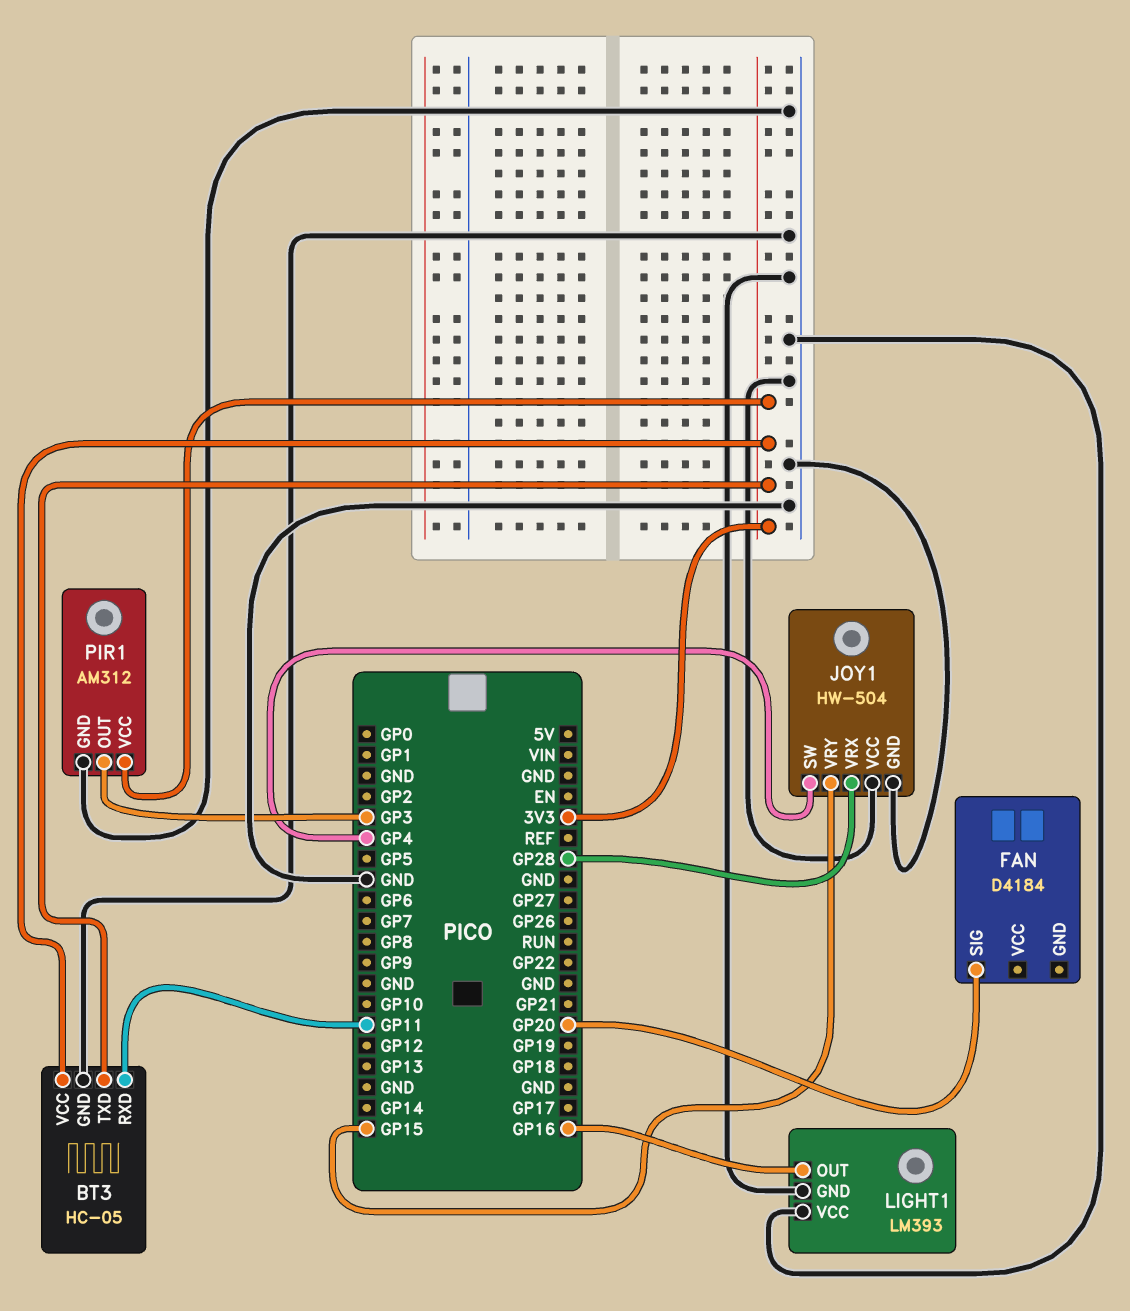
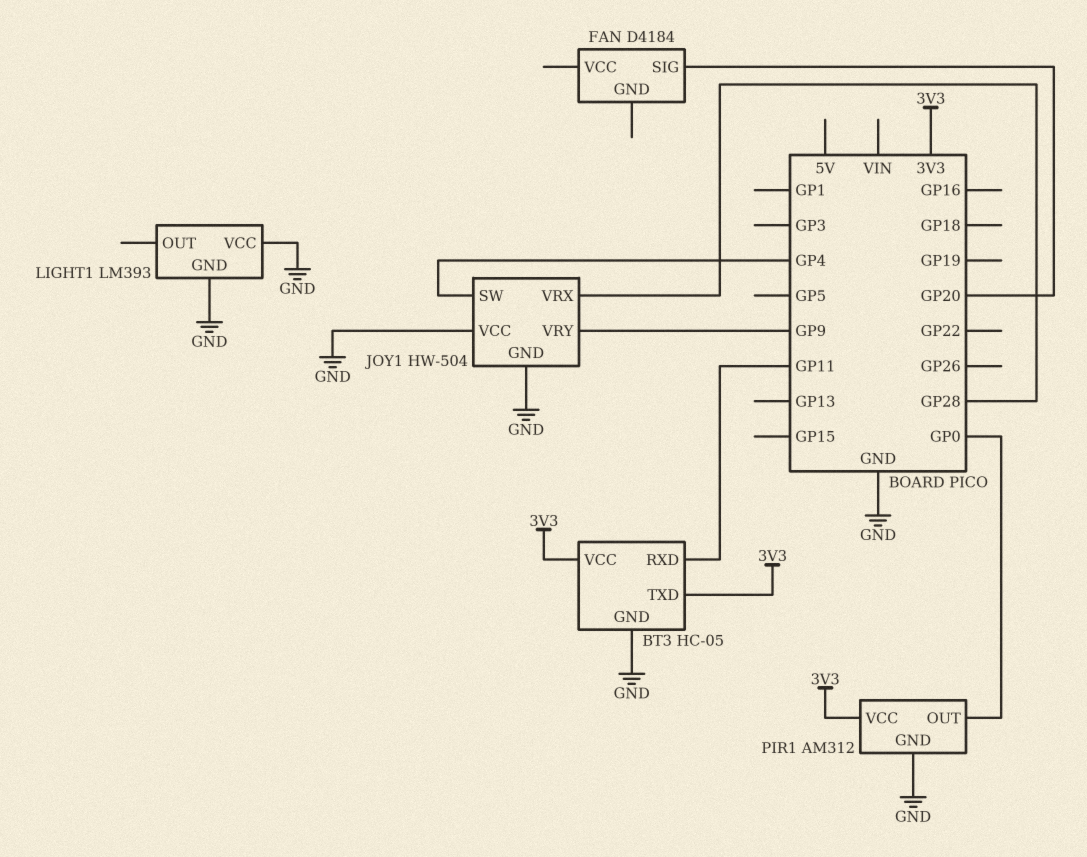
JOY1 pin VRY: GP15 -> GP9
LIGHT1 pin OUT: GP16 -> none
PIR1 pin OUT: GP3 -> GP0

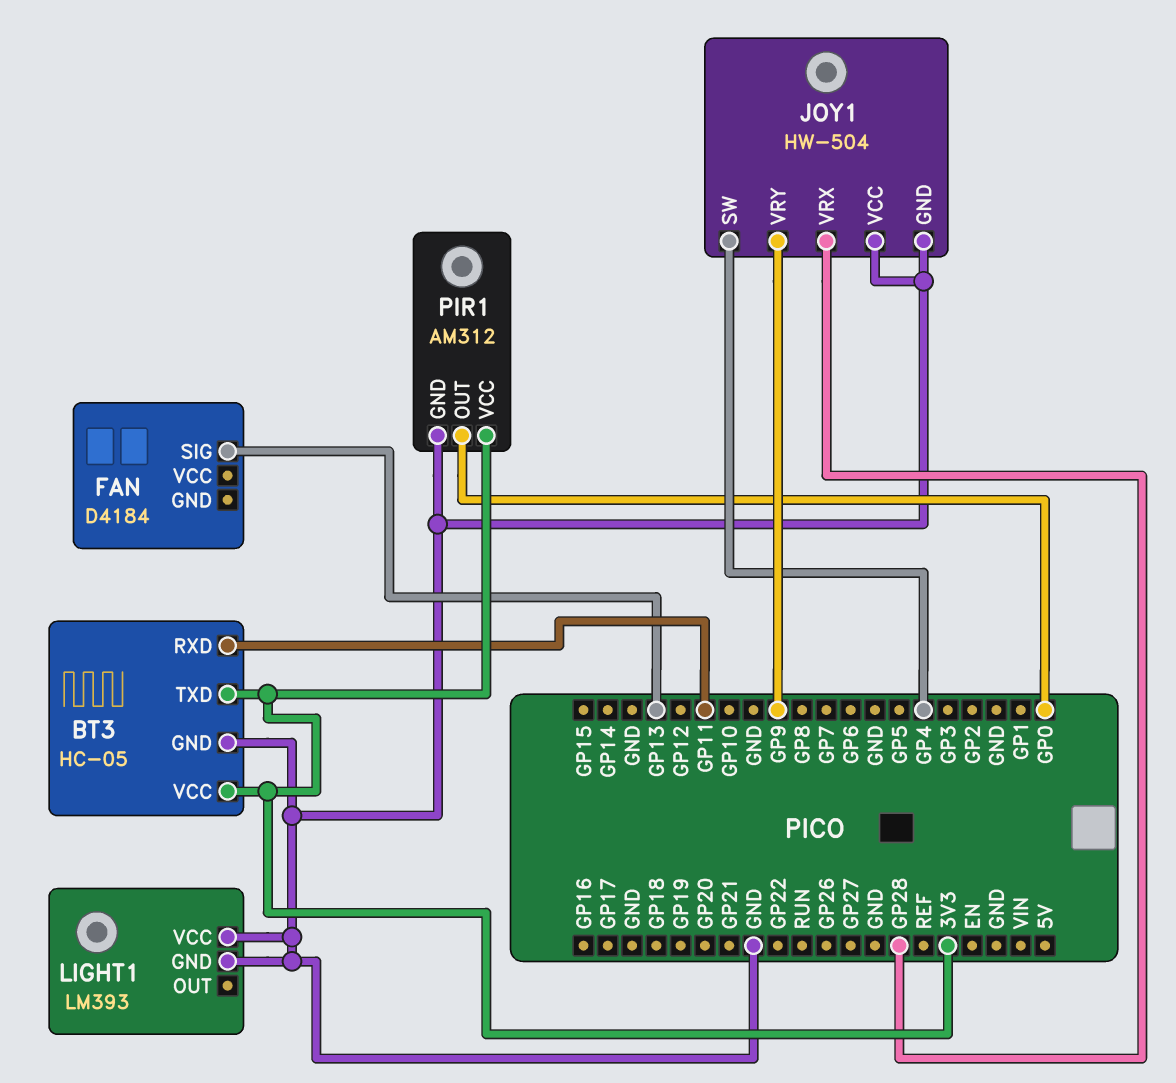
FAN pin SIG: GP20 -> GP13

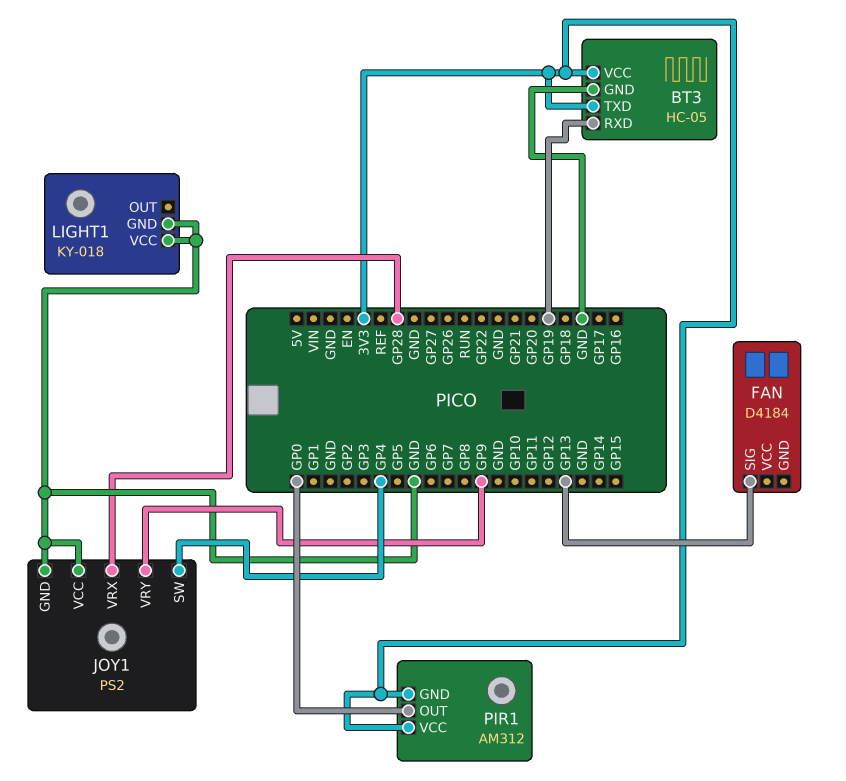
BT3 pin RXD: GP11 -> GP19
JOY1: HW-504 -> PS2
LIGHT1: LM393 -> KY-018
PIR1 pin GND: GND -> 3V3

